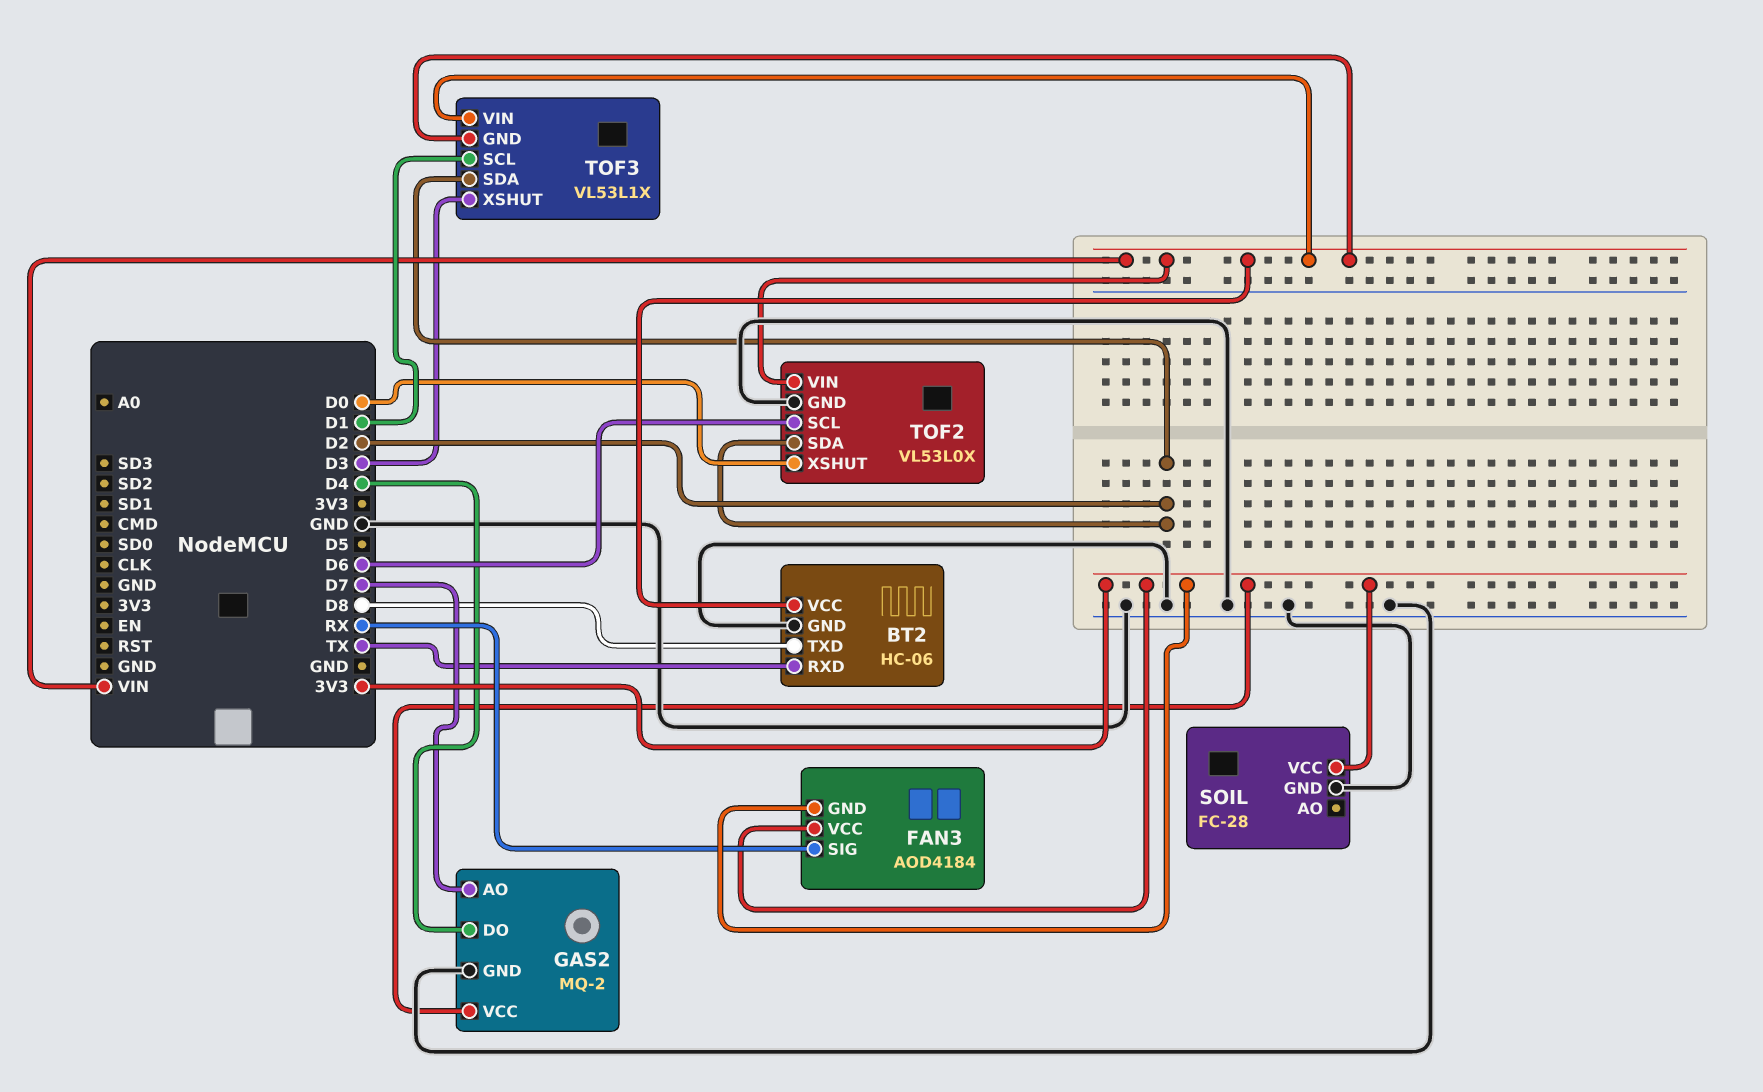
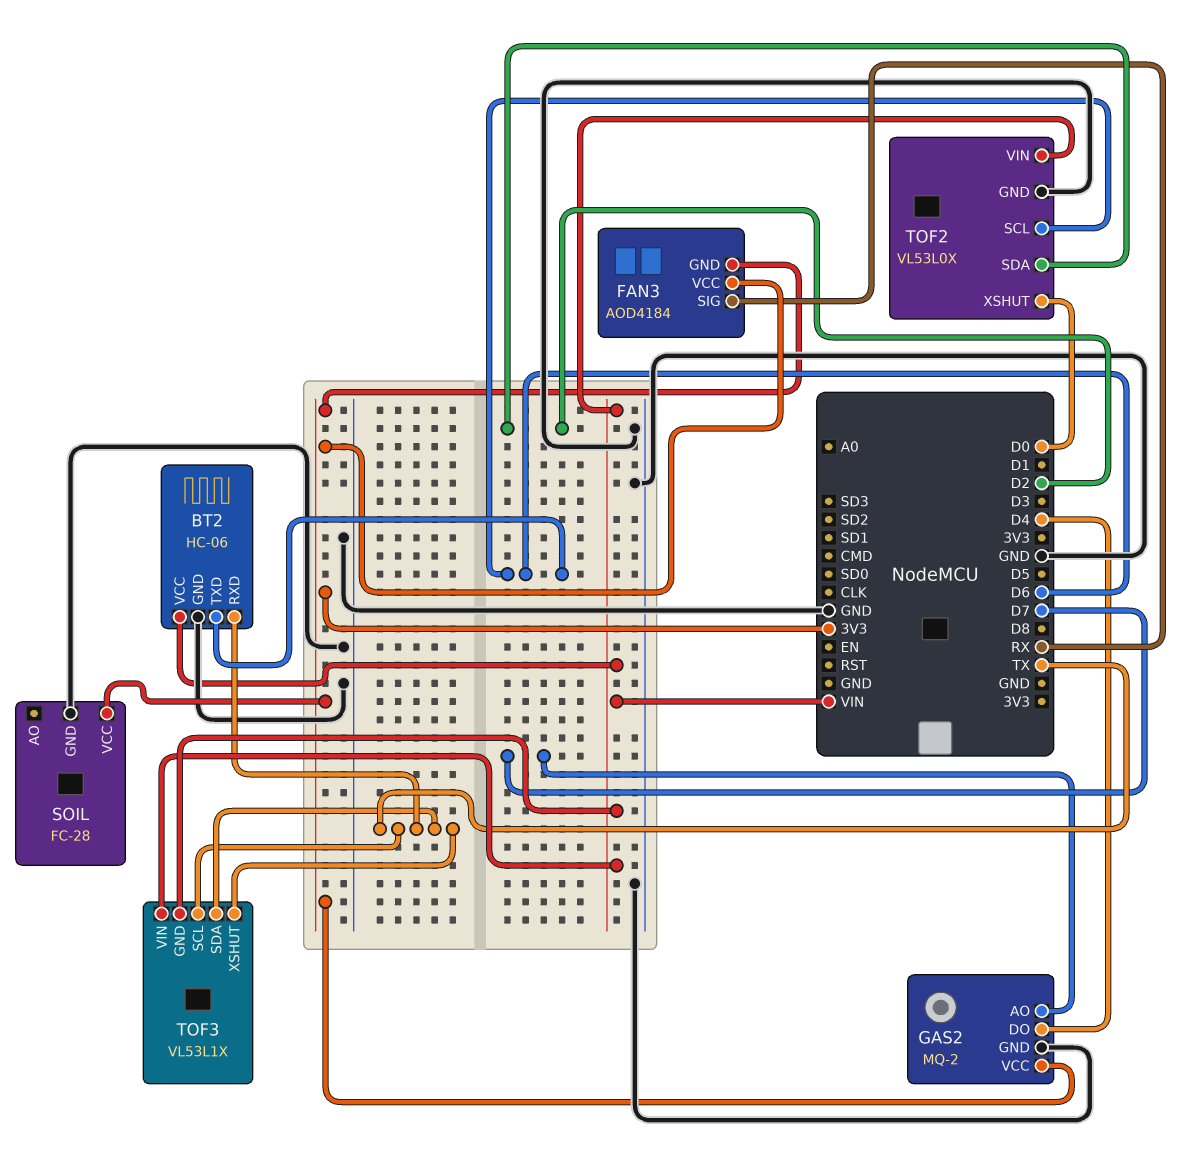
BT2 pin TXD: D8 -> D6
TOF3 pin SCL: D1 -> TX
TOF3 pin SDA: D2 -> TX
TOF3 pin XSHUT: D3 -> TX

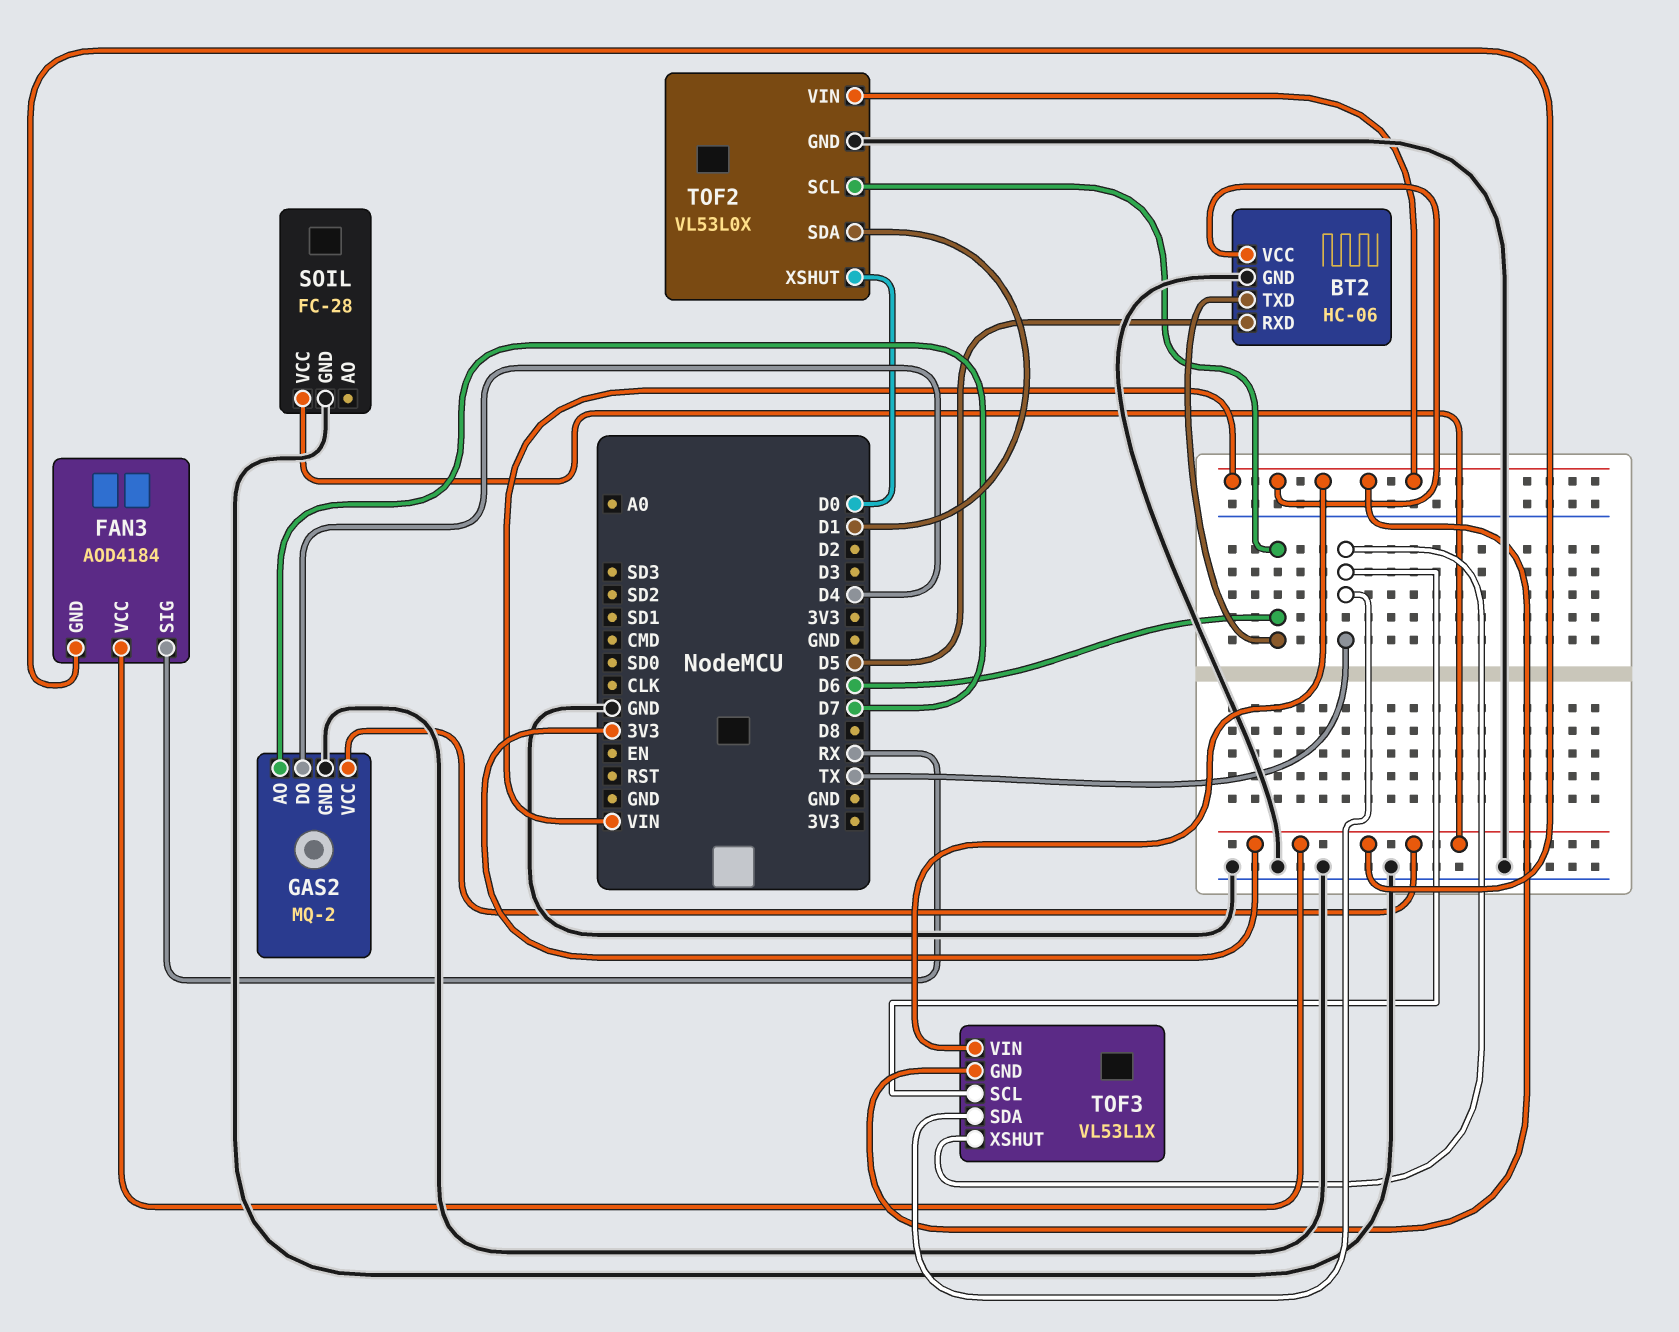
BT2 pin RXD: TX -> D5
TOF2 pin SDA: D2 -> D1

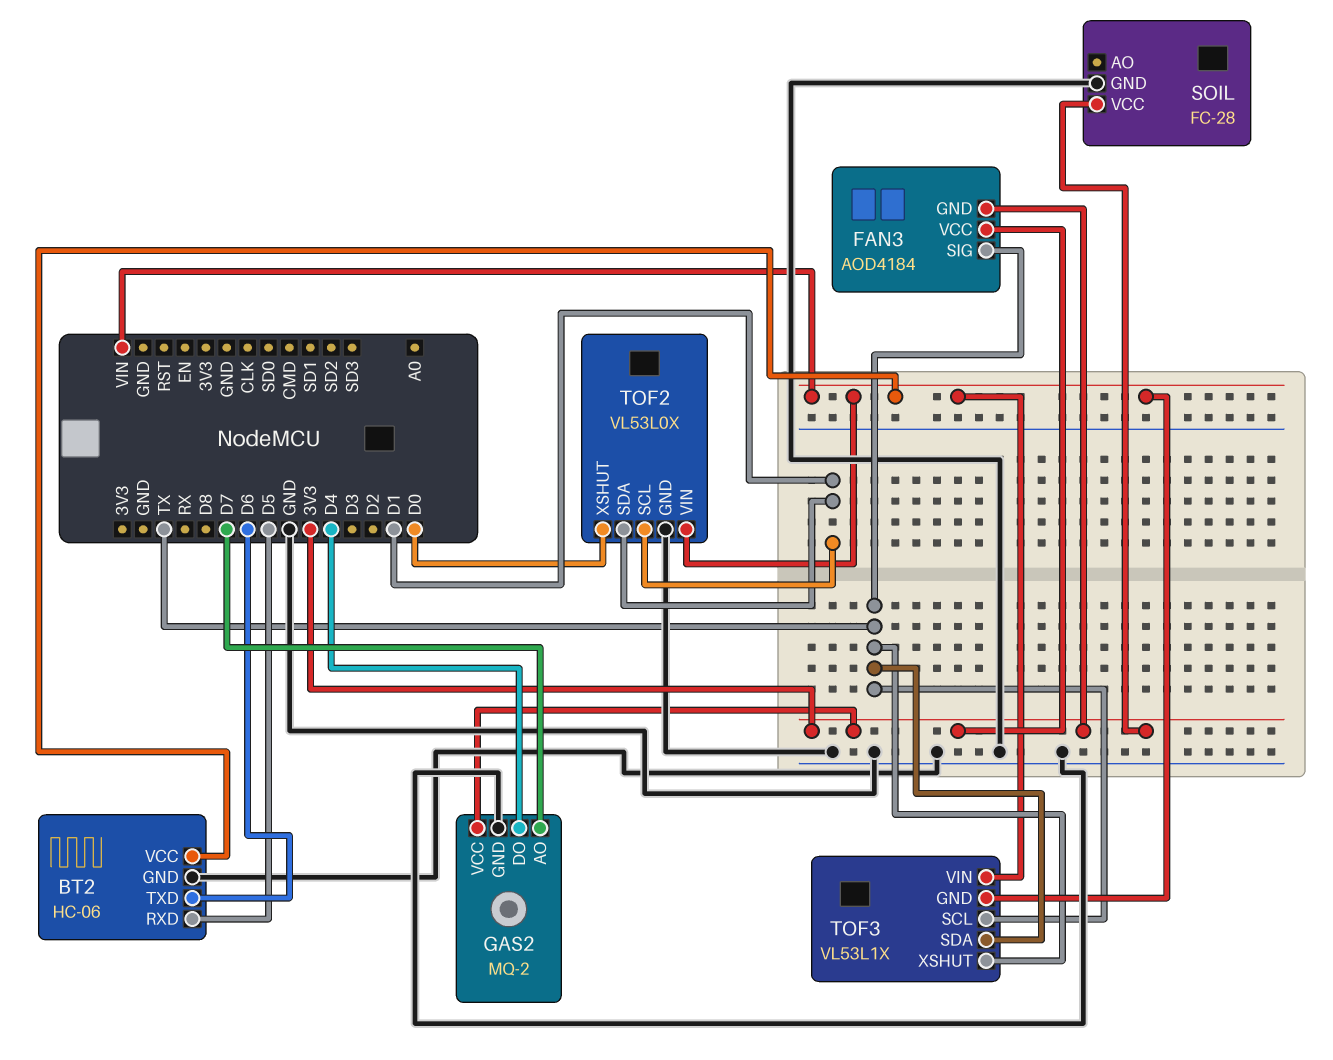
FAN3 pin SIG: RX -> TX
TOF2 pin SCL: D6 -> D1

